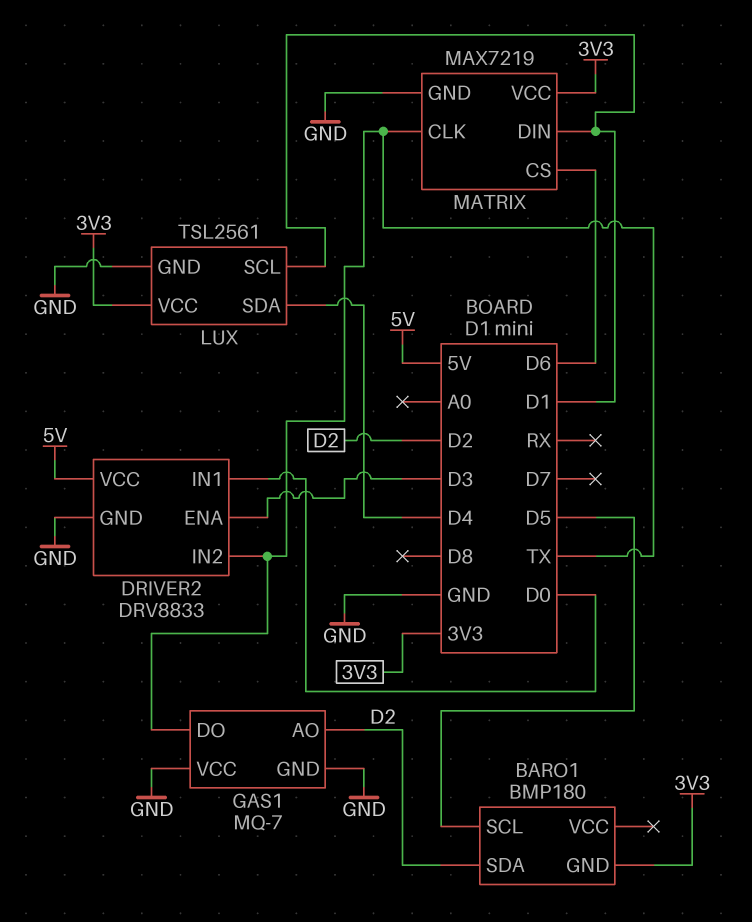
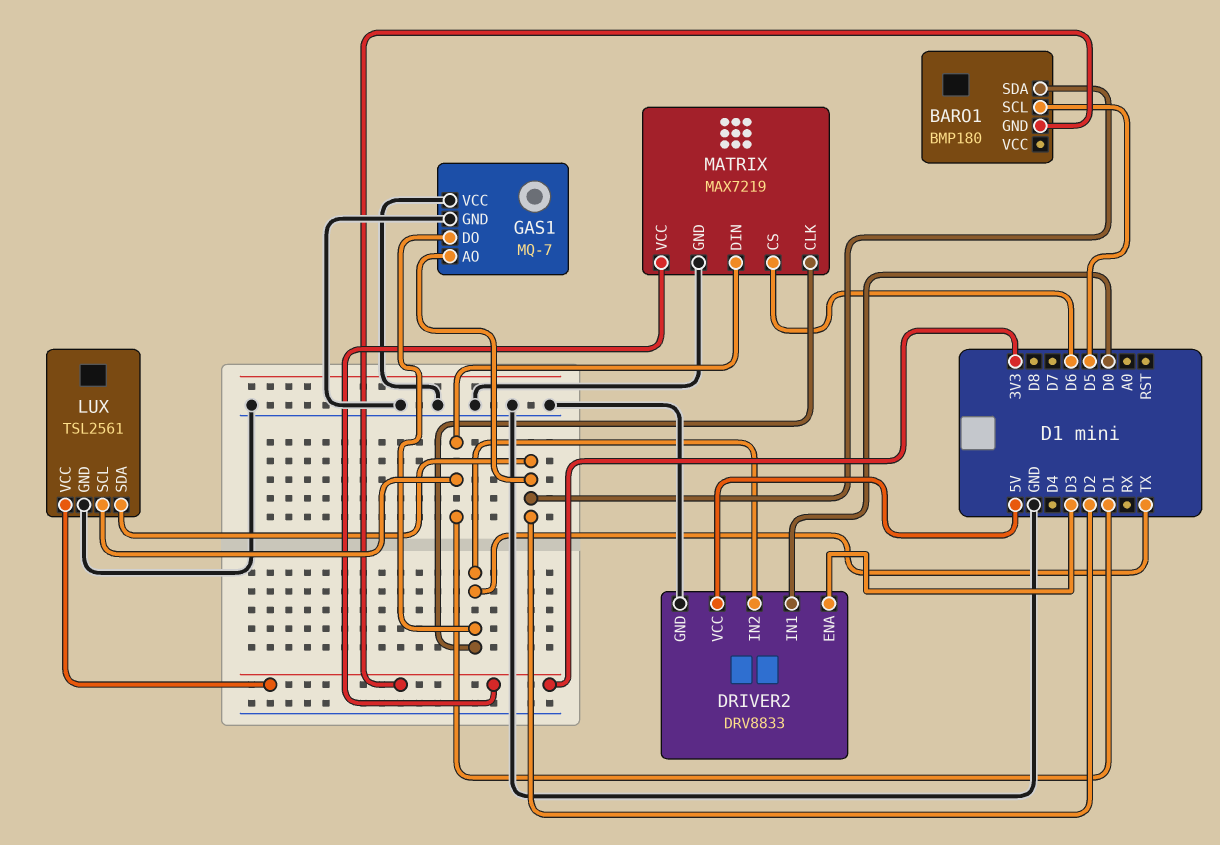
LUX pin SDA: D4 -> D2

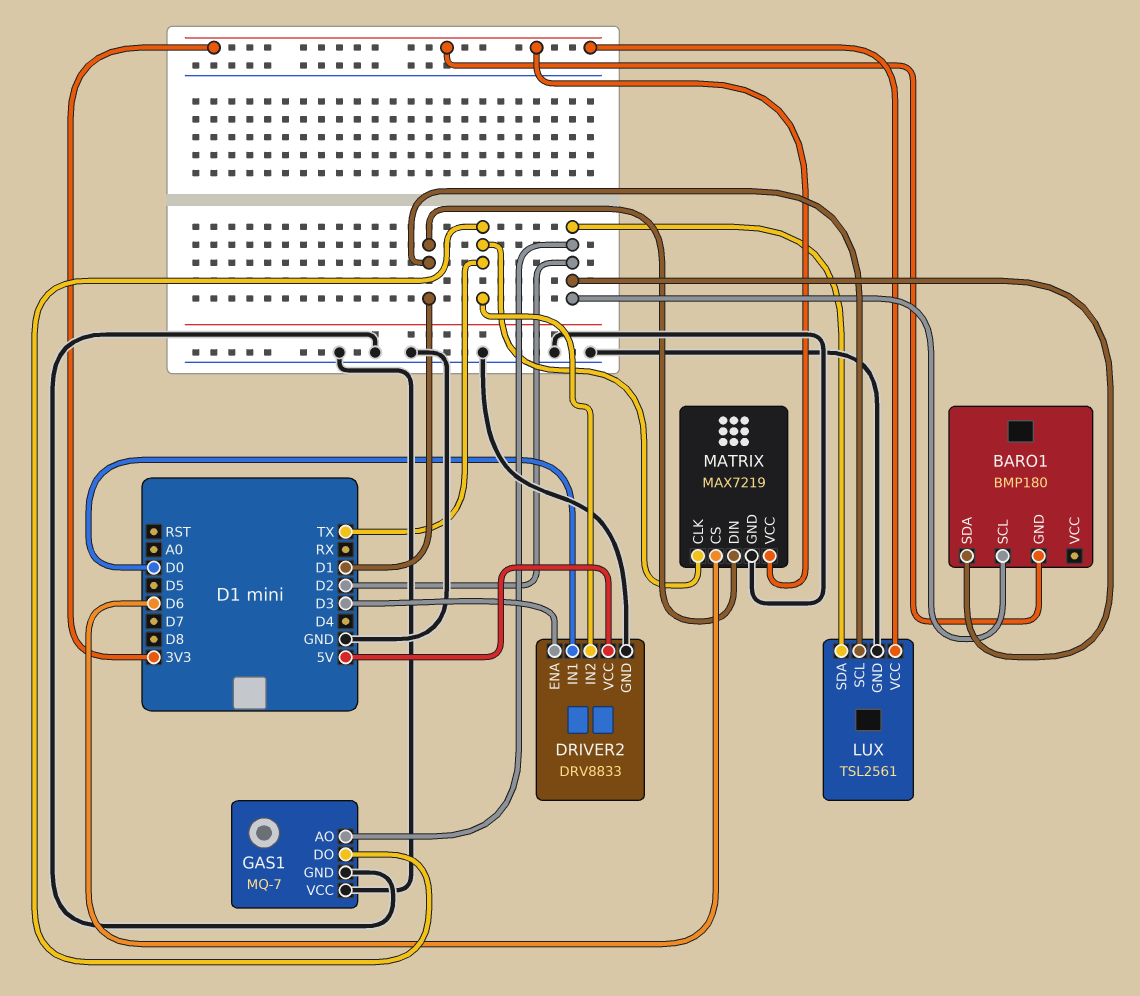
BARO1 pin SCL: D5 -> D2

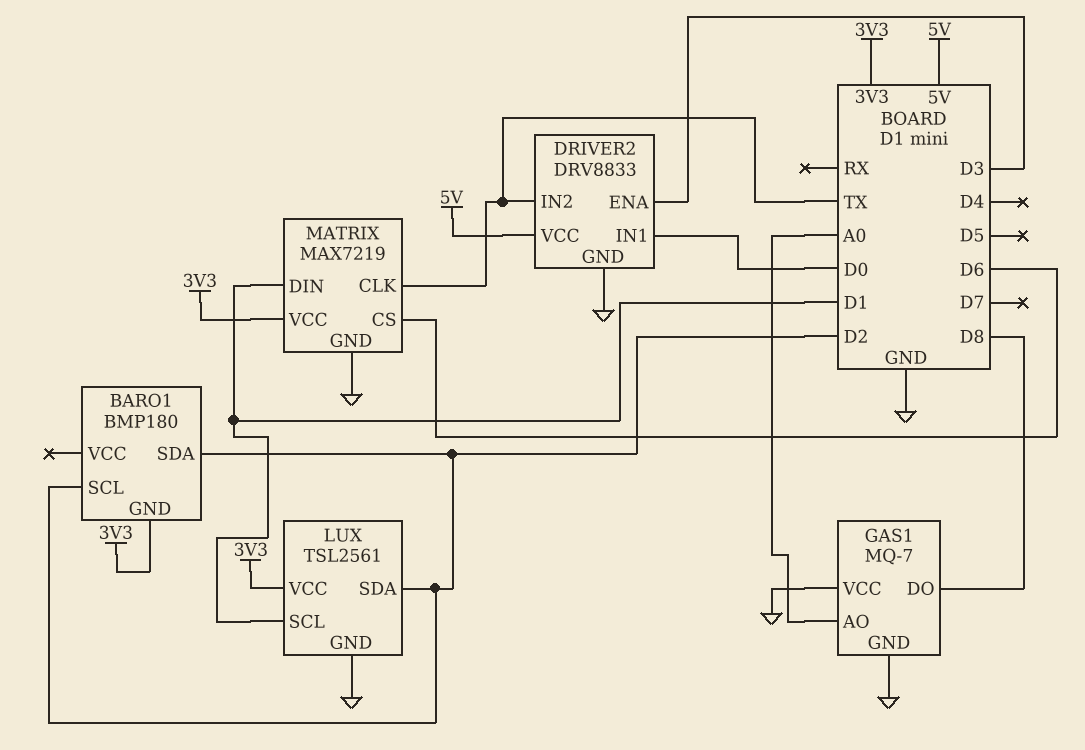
GAS1 pin AO: D2 -> A0
GAS1 pin DO: TX -> D8

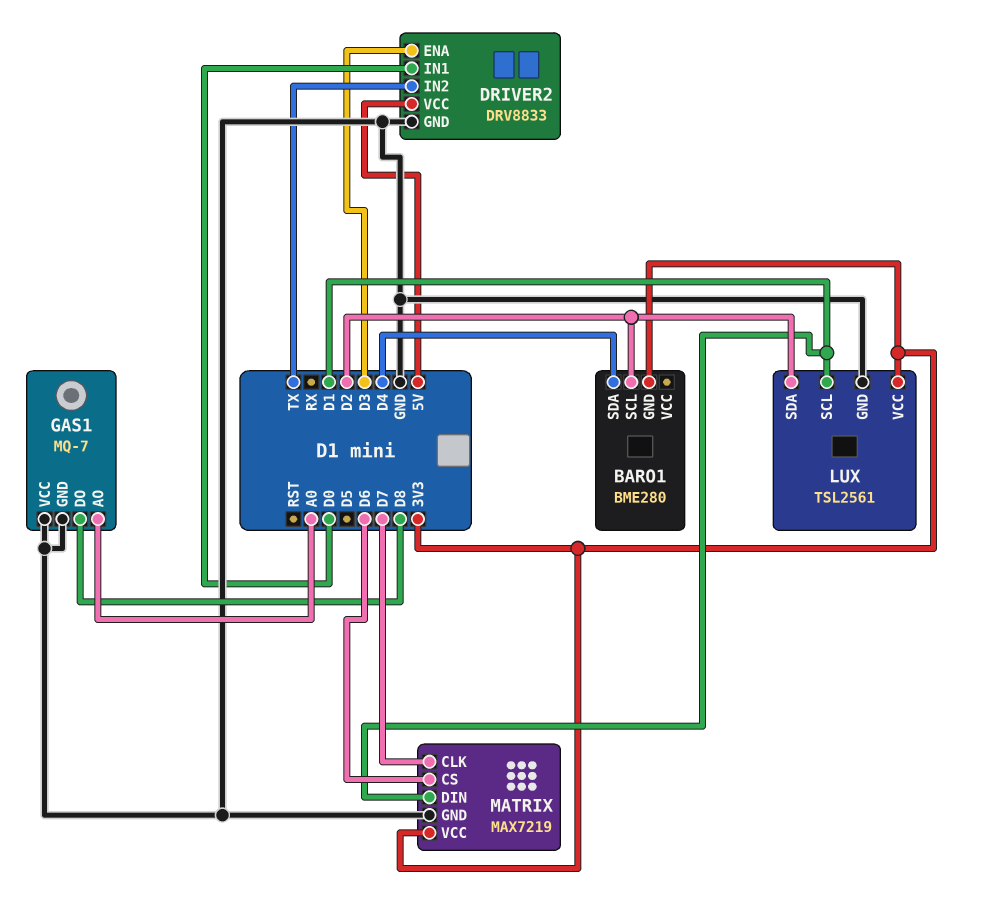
BARO1: BMP180 -> BME280
BARO1 pin SDA: D2 -> D4
MATRIX pin CLK: TX -> D7

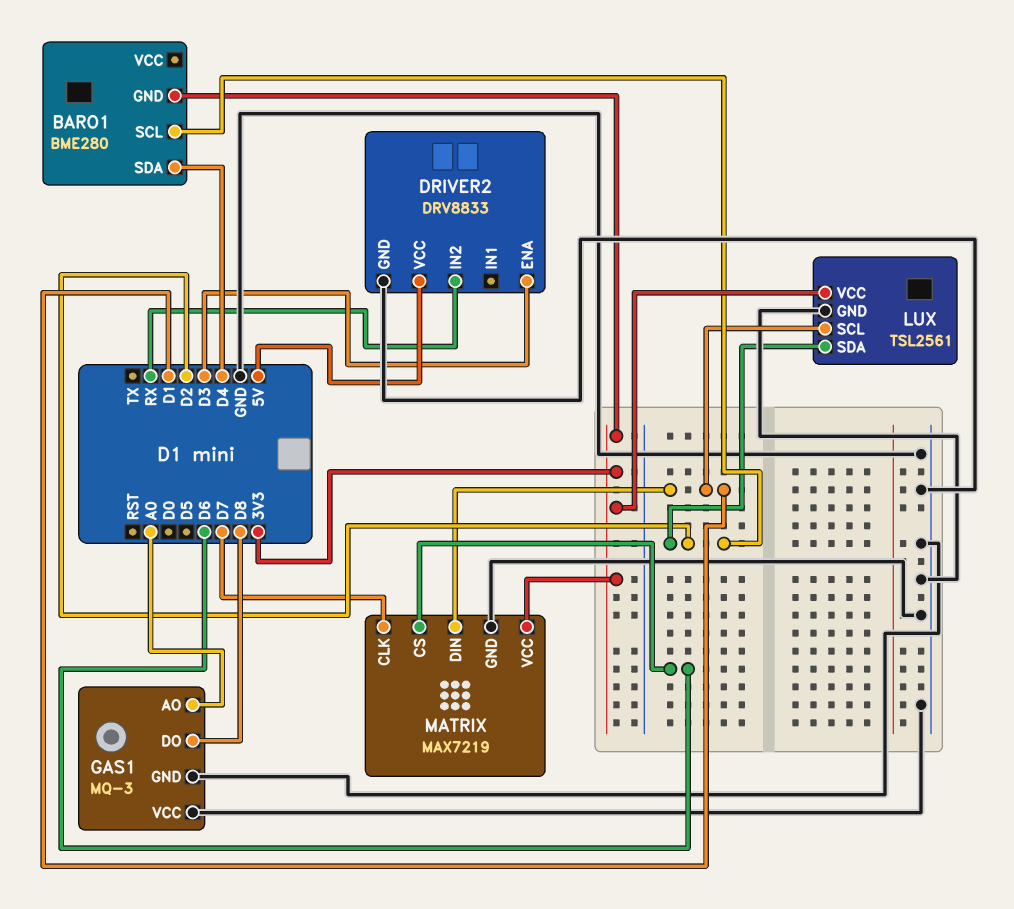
DRIVER2 pin IN1: D0 -> none
DRIVER2 pin IN2: TX -> RX
GAS1: MQ-7 -> MQ-3

